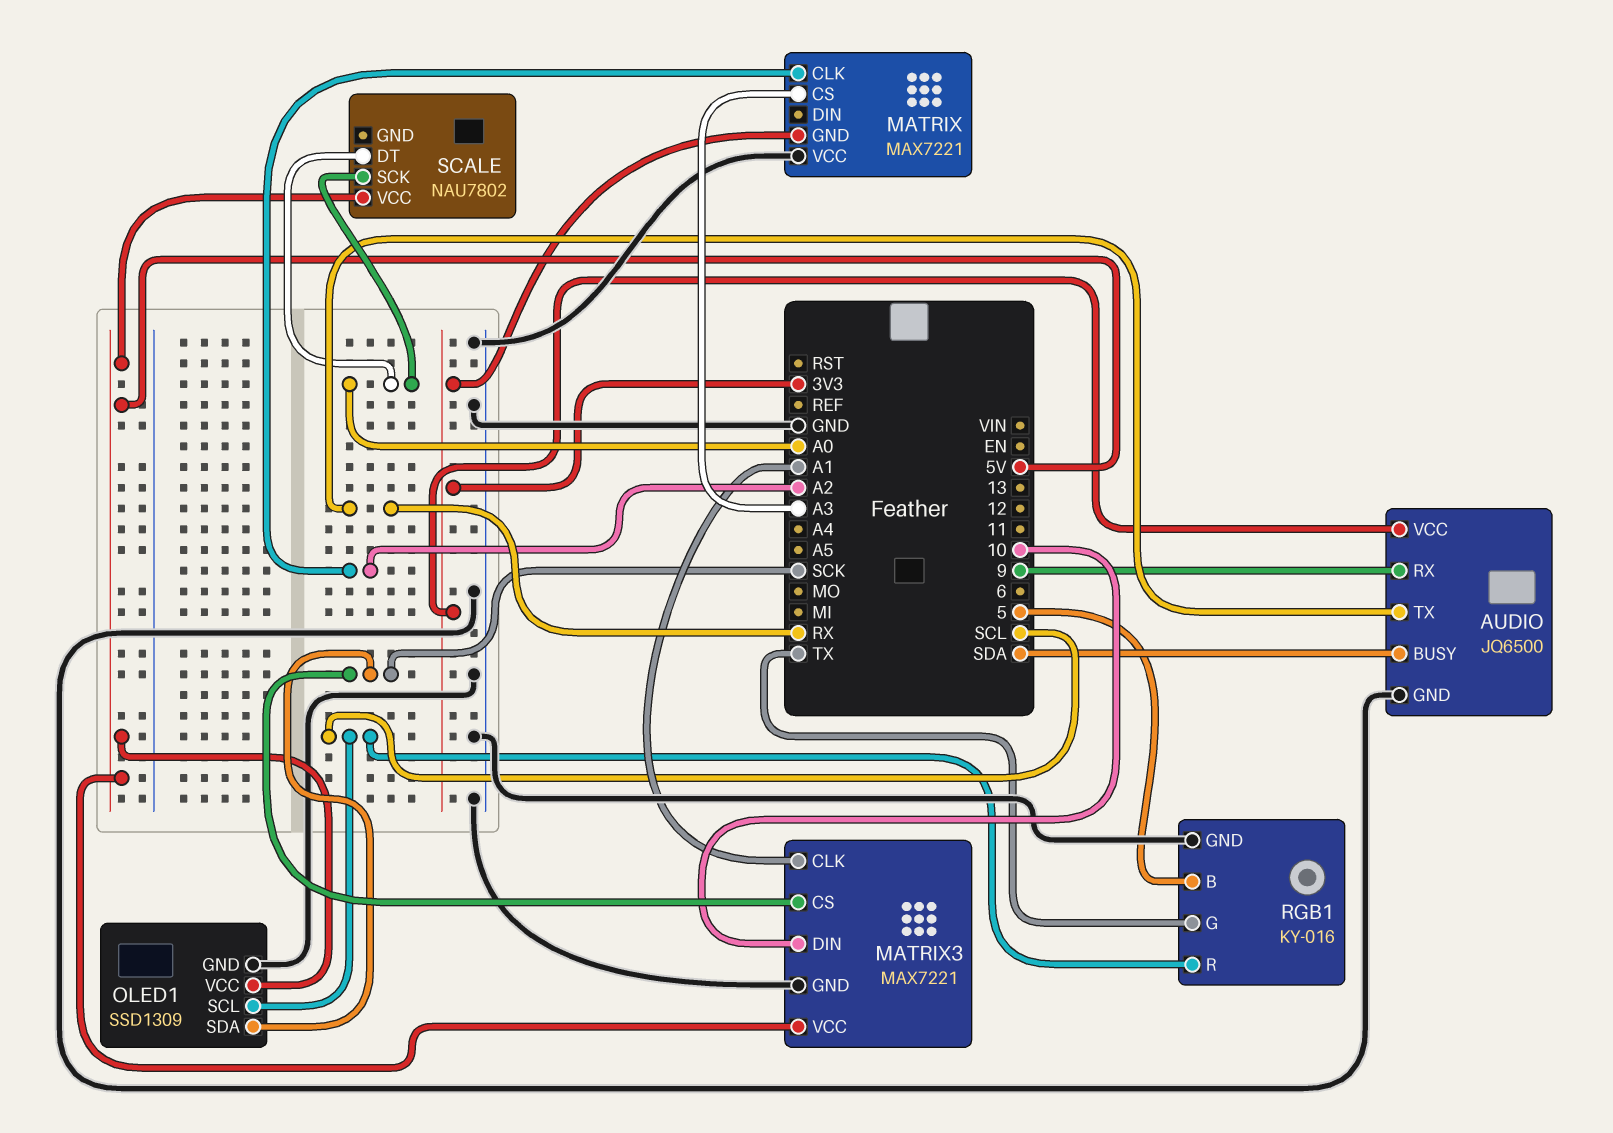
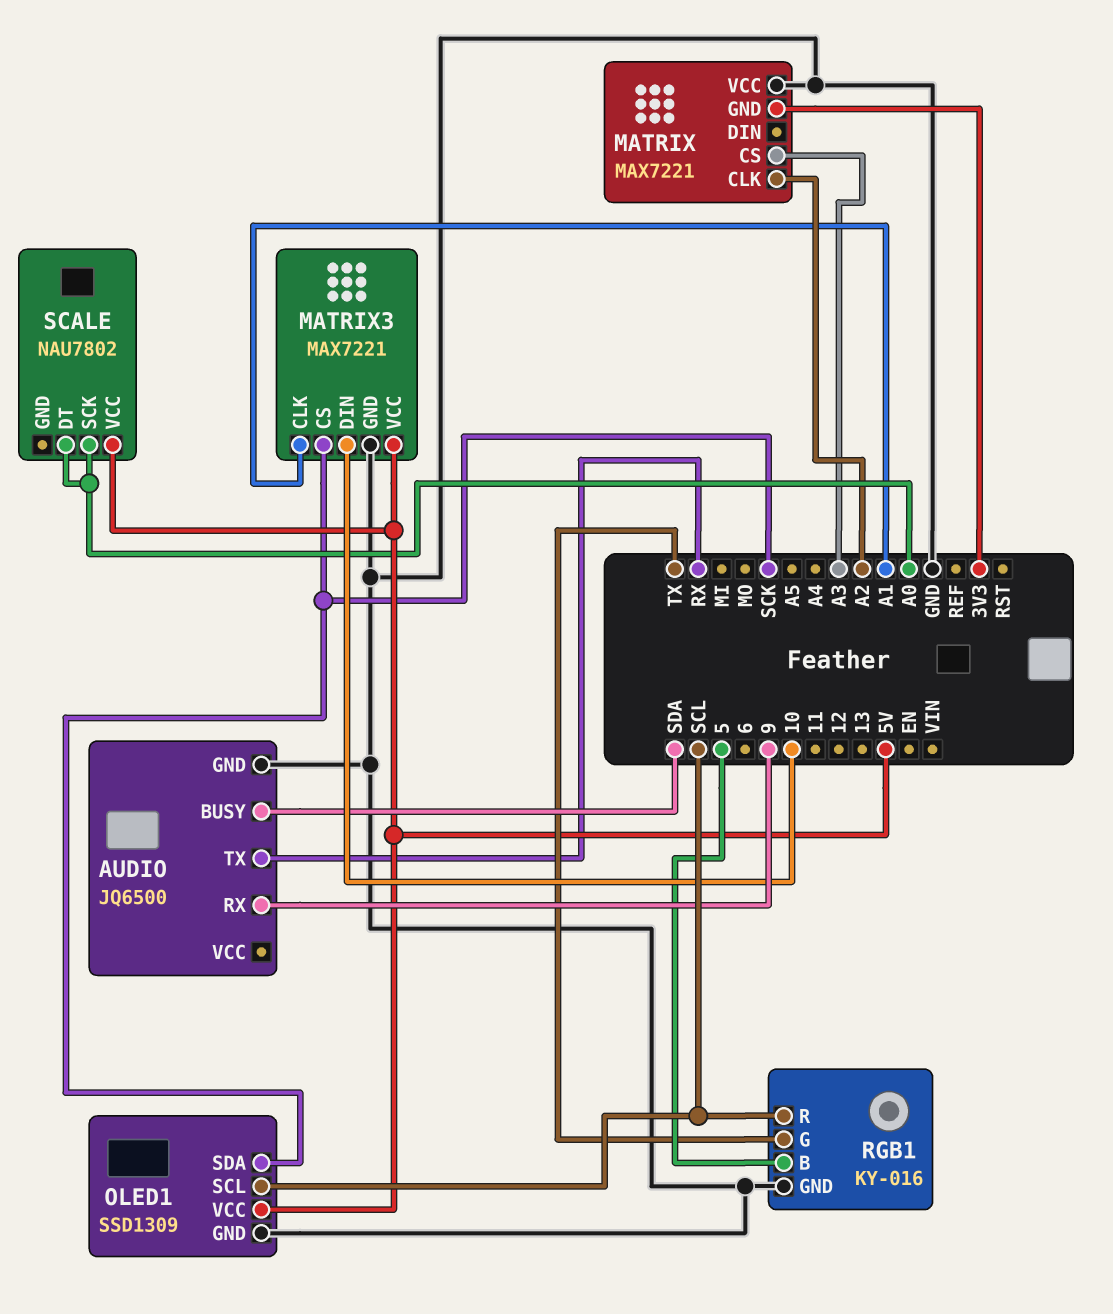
AUDIO pin VCC: 3V3 -> none

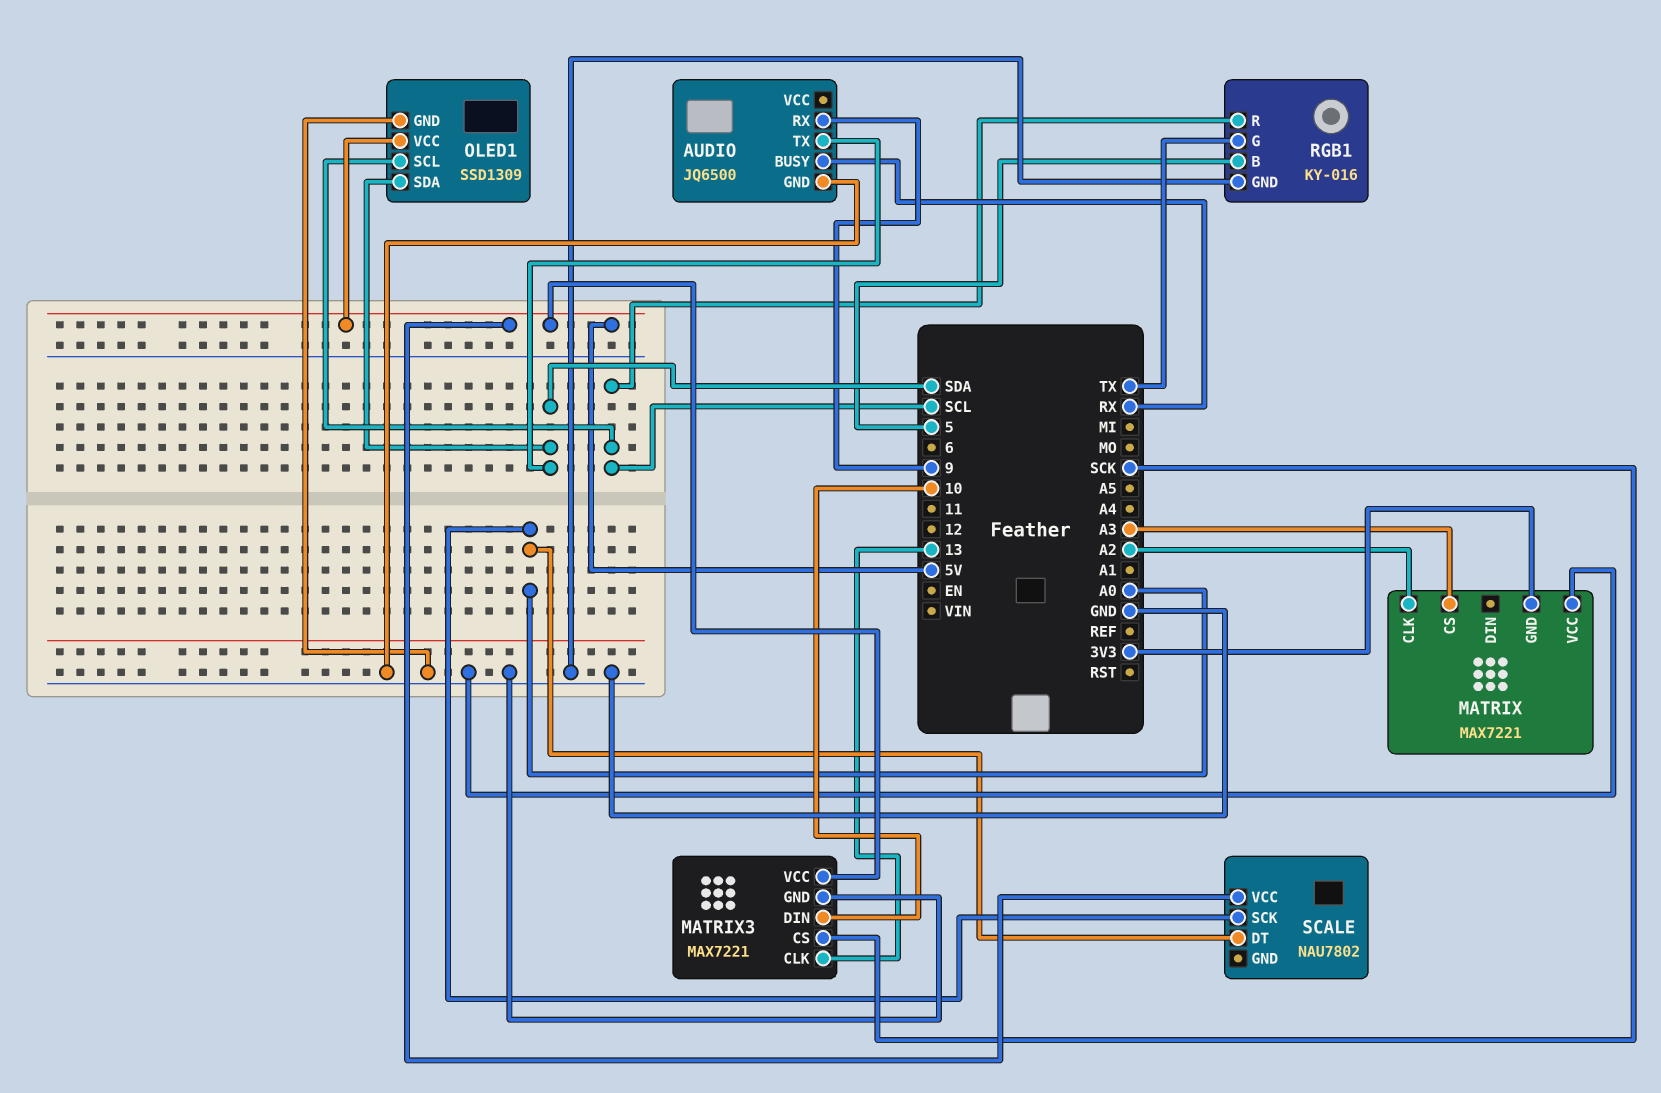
AUDIO pin BUSY: SDA -> RX
AUDIO pin TX: RX -> SDA
MATRIX3 pin CLK: A1 -> 13
OLED1 pin SDA: SCK -> SDA

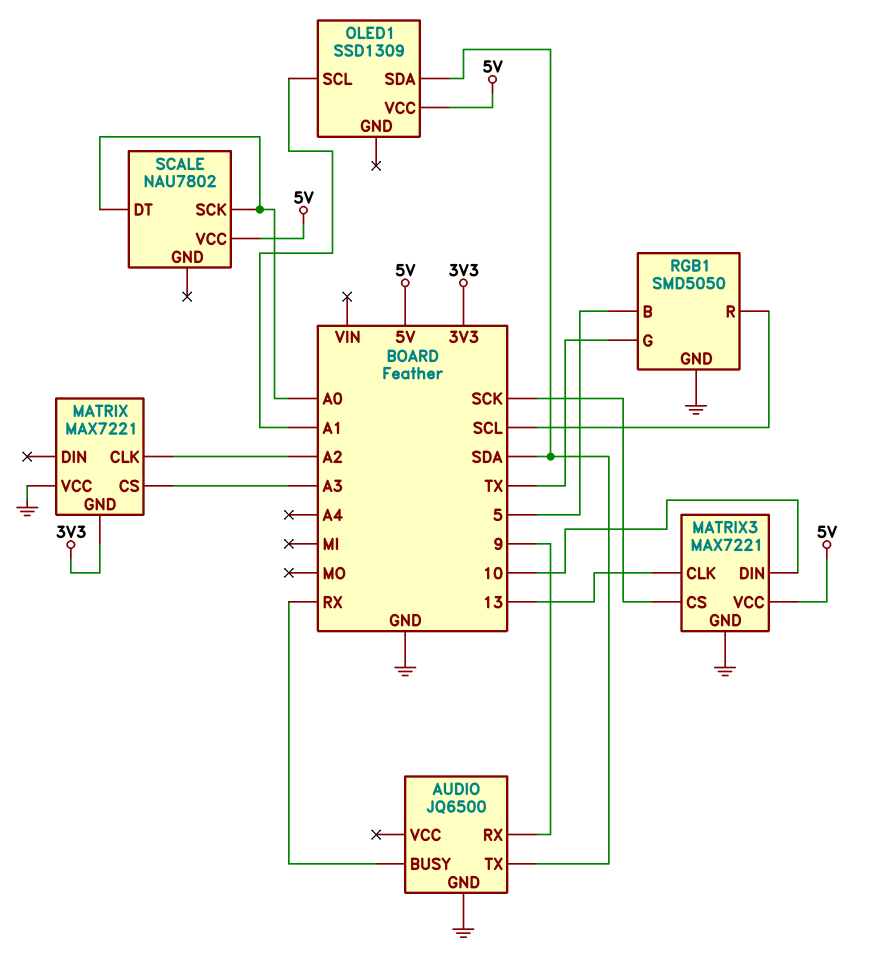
OLED1 pin GND: GND -> none
OLED1 pin SCL: SCL -> A1
RGB1: KY-016 -> SMD5050

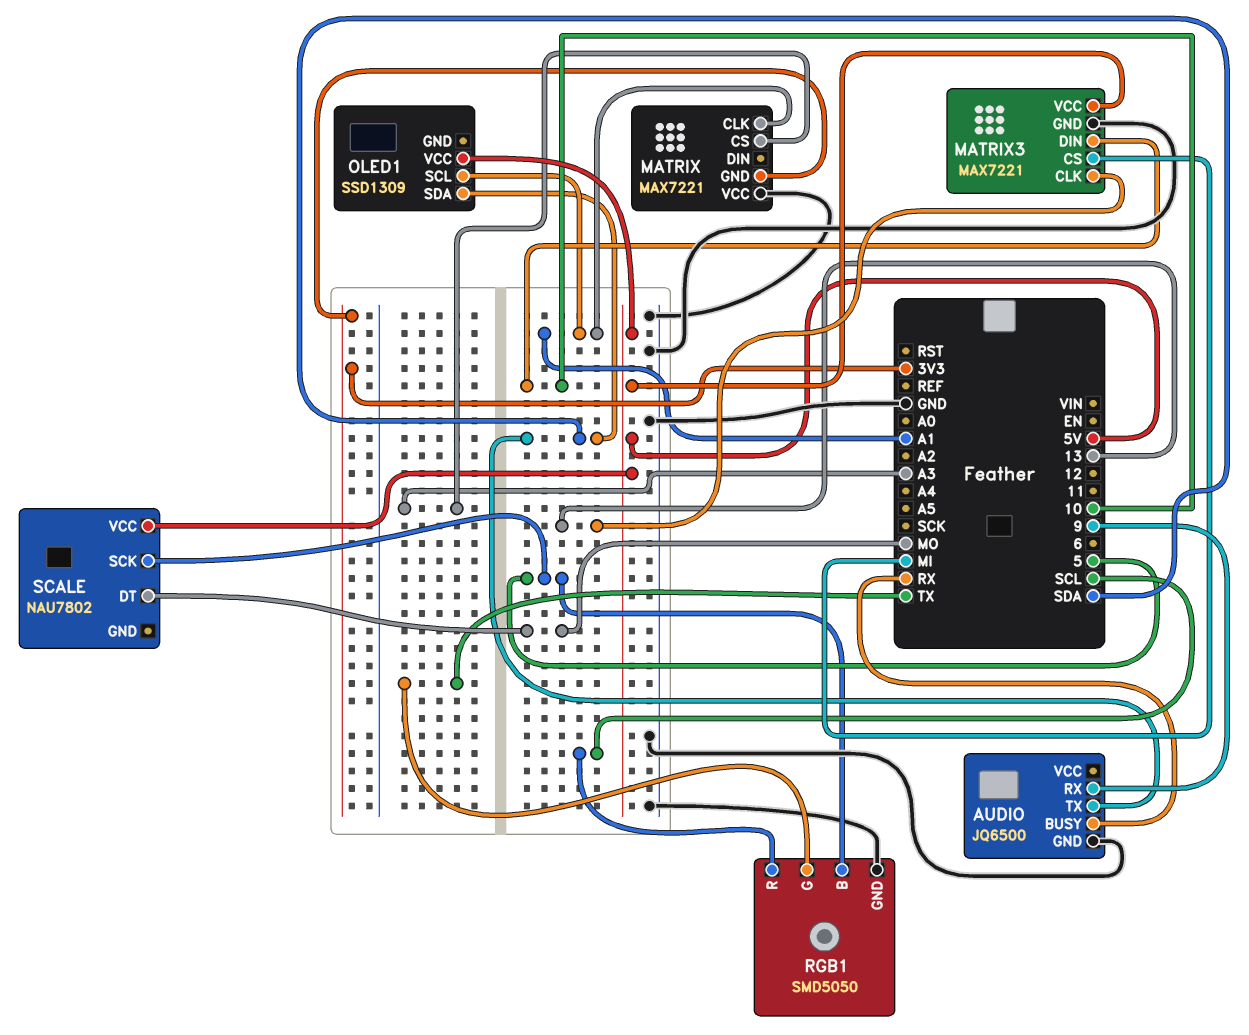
MATRIX pin CLK: A2 -> A1
MATRIX3 pin CS: SCK -> MI
SCALE pin DT: A0 -> MO
SCALE pin SCK: A0 -> 5

